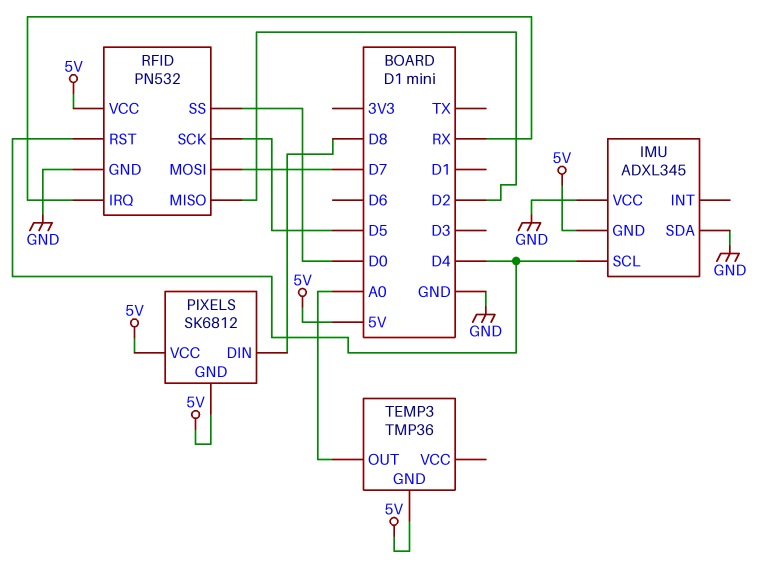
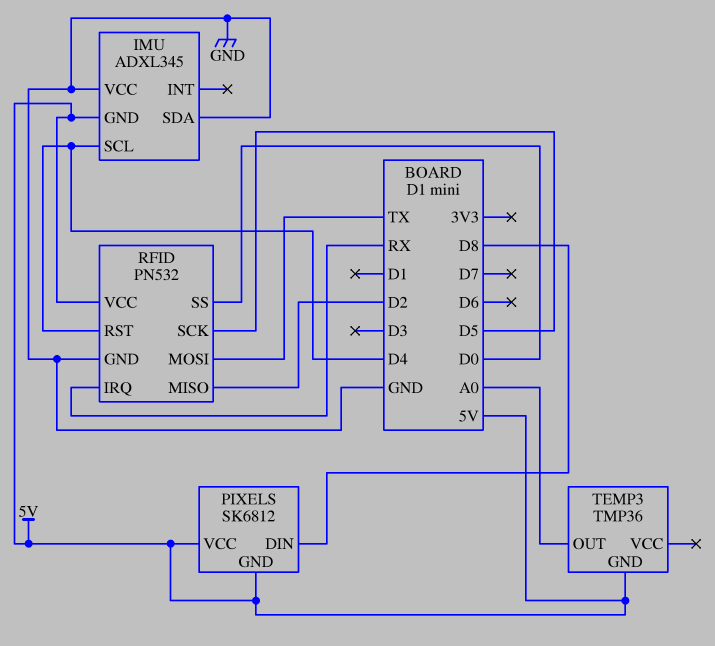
RFID pin MOSI: D7 -> TX

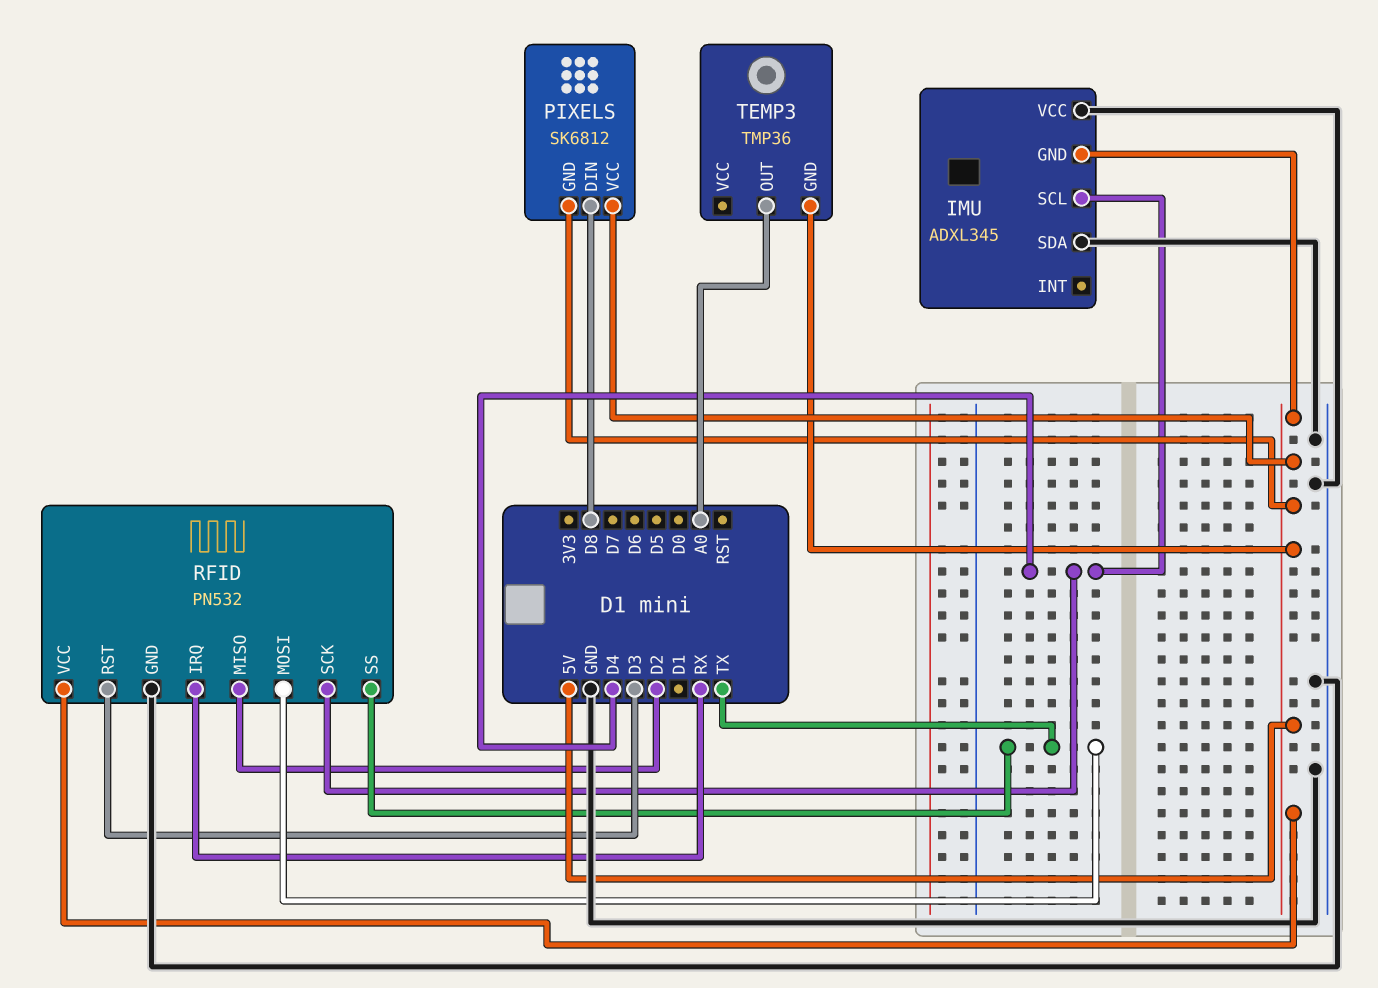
RFID pin RST: D4 -> D3
RFID pin SCK: D5 -> D4
RFID pin SS: D0 -> TX

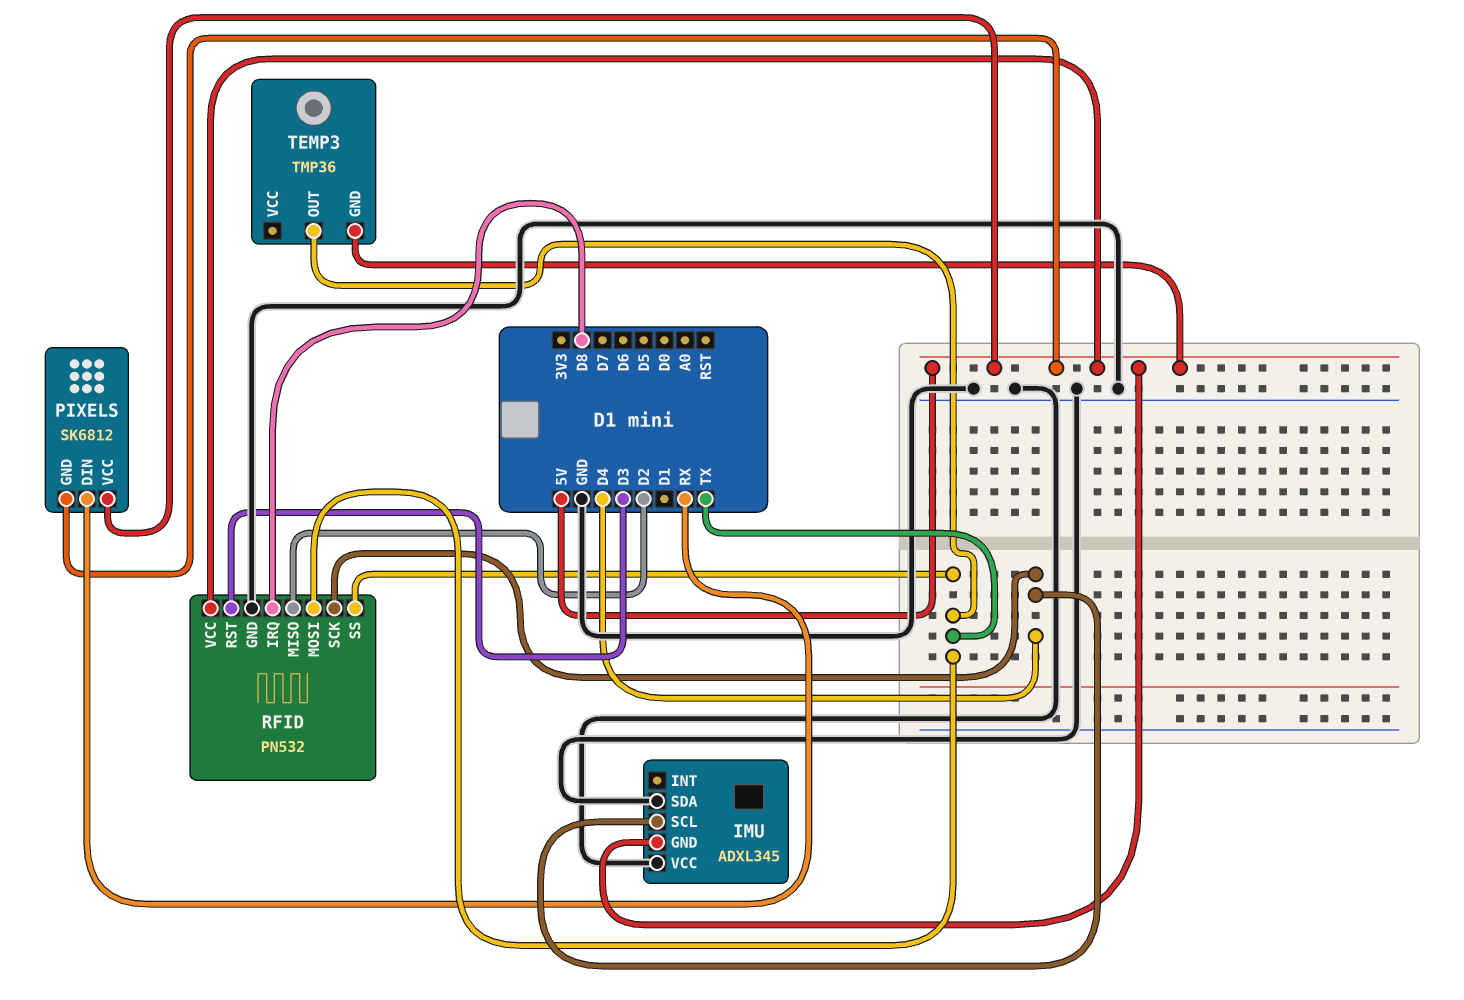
PIXELS pin DIN: D8 -> RX
RFID pin IRQ: RX -> D8
TEMP3 pin OUT: A0 -> TX

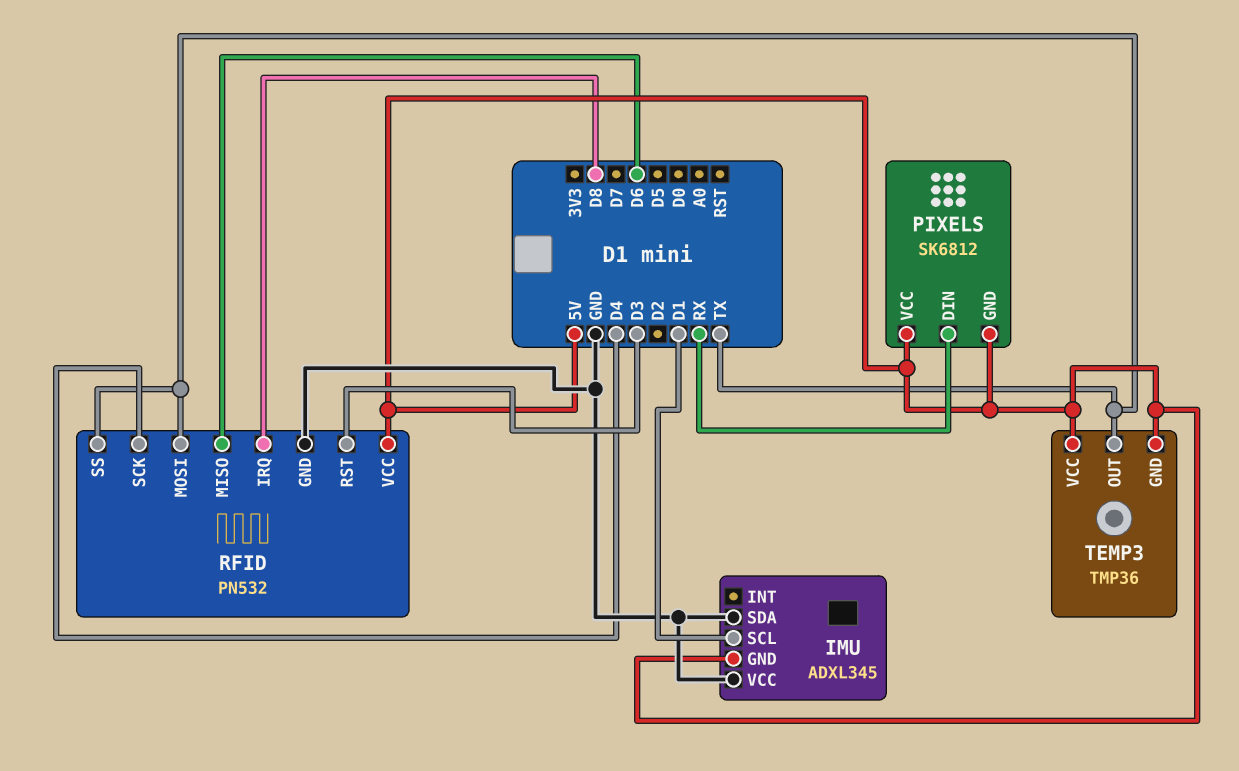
IMU pin SCL: D4 -> D1
RFID pin MISO: D2 -> D6
TEMP3 pin VCC: none -> 5V

